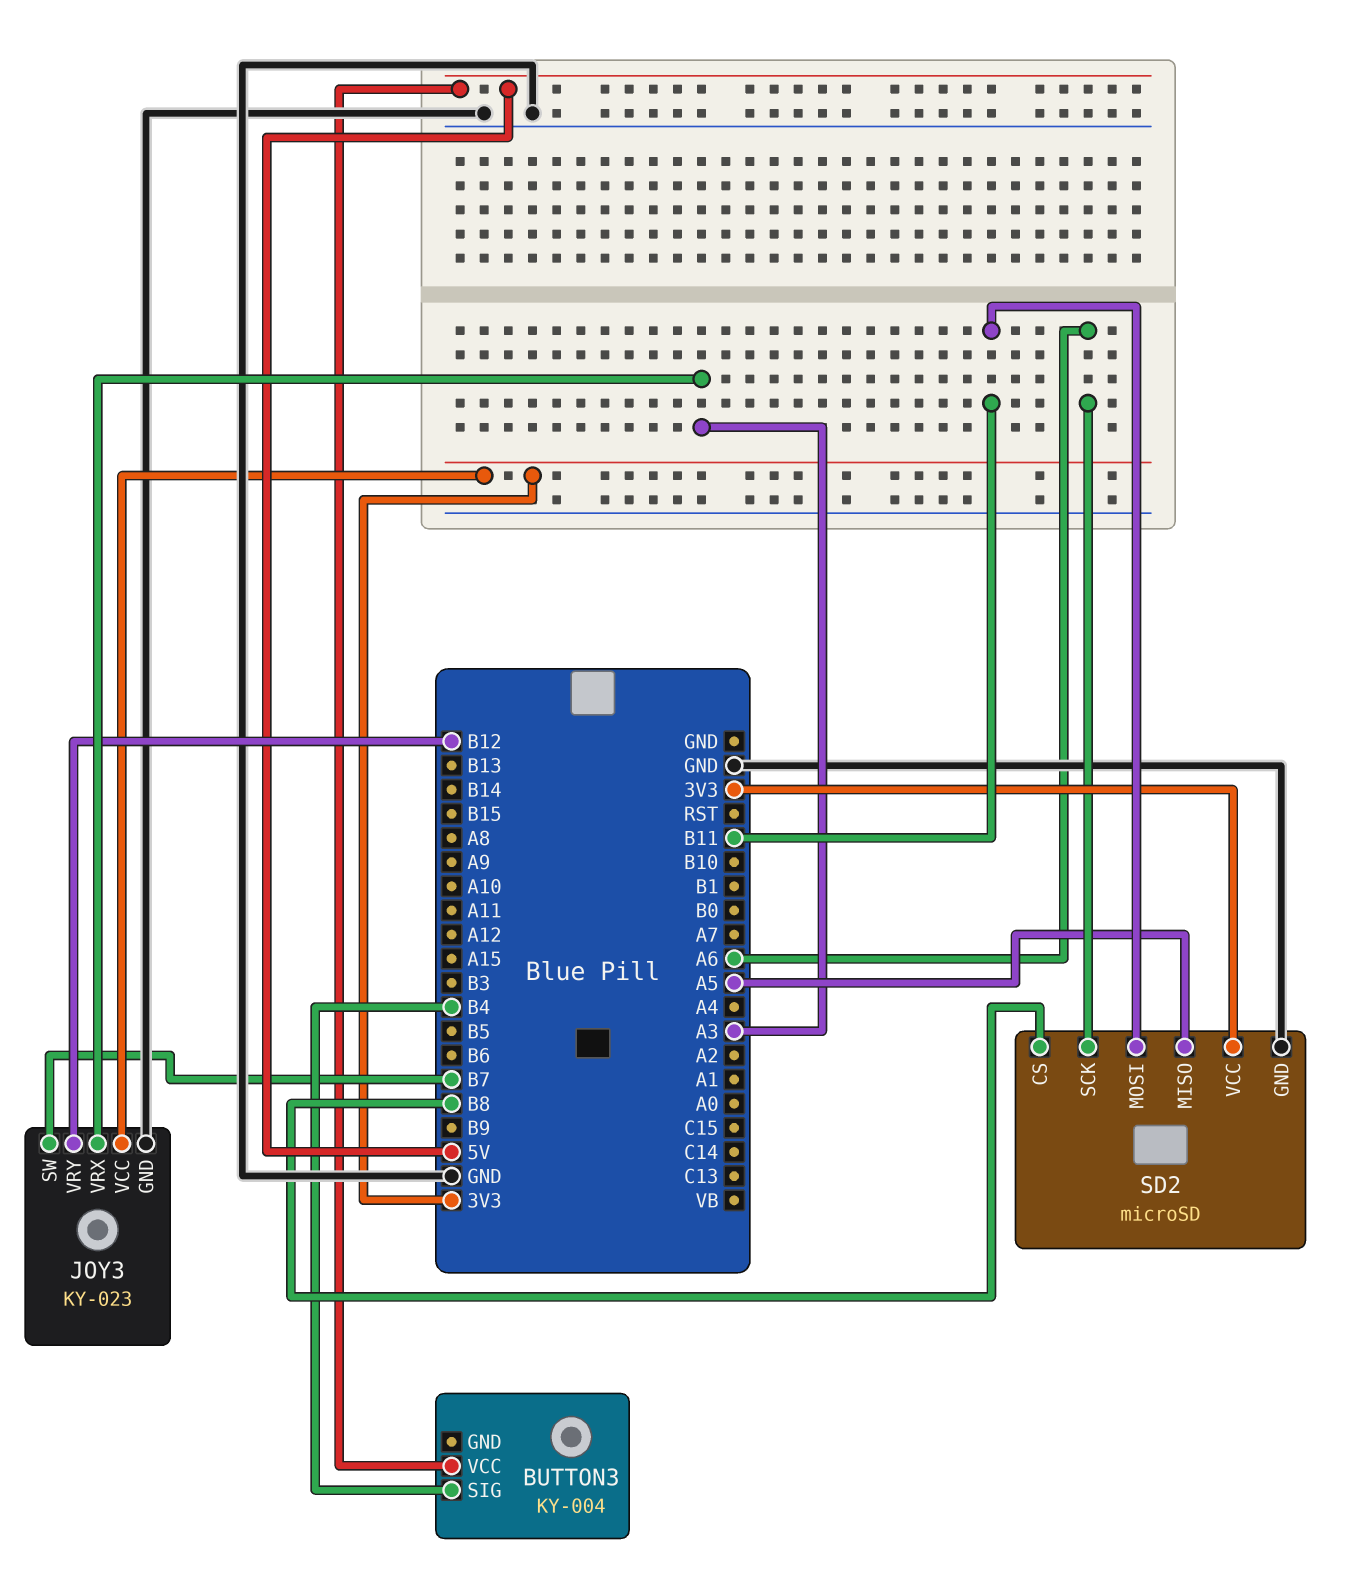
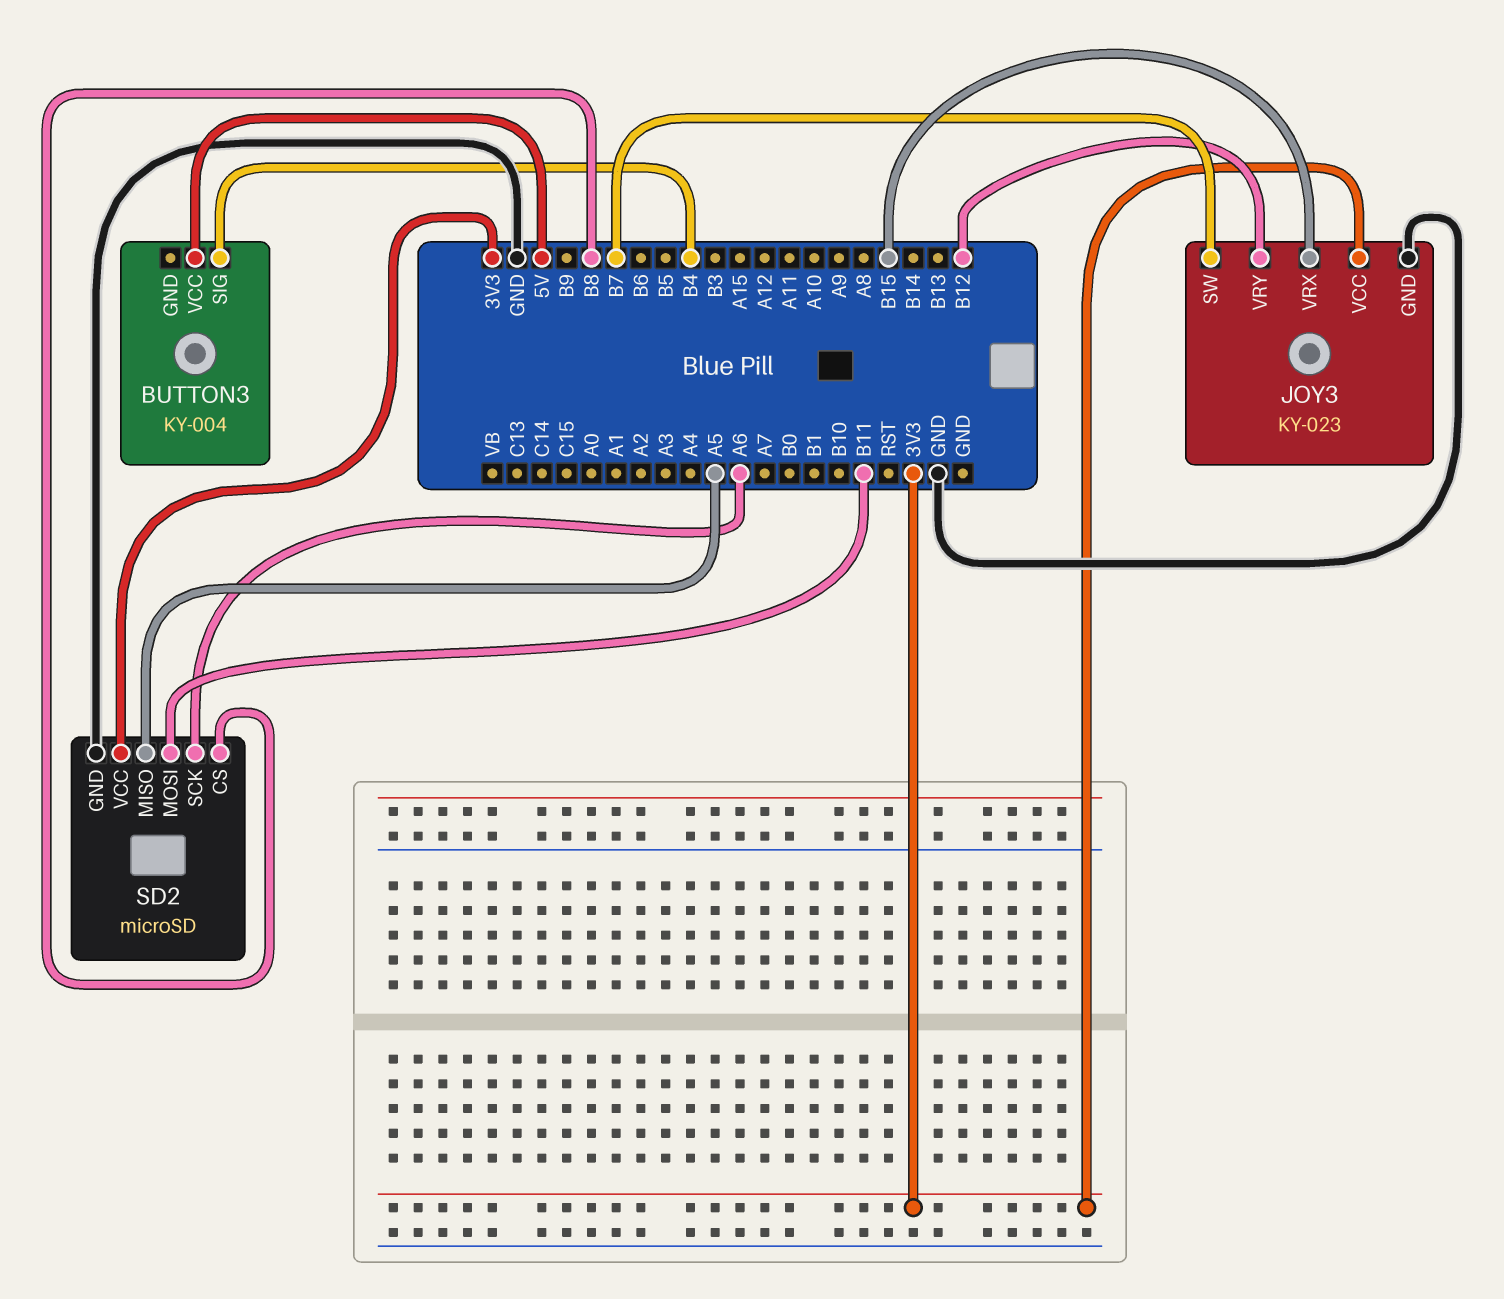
JOY3 pin VRX: A3 -> B15

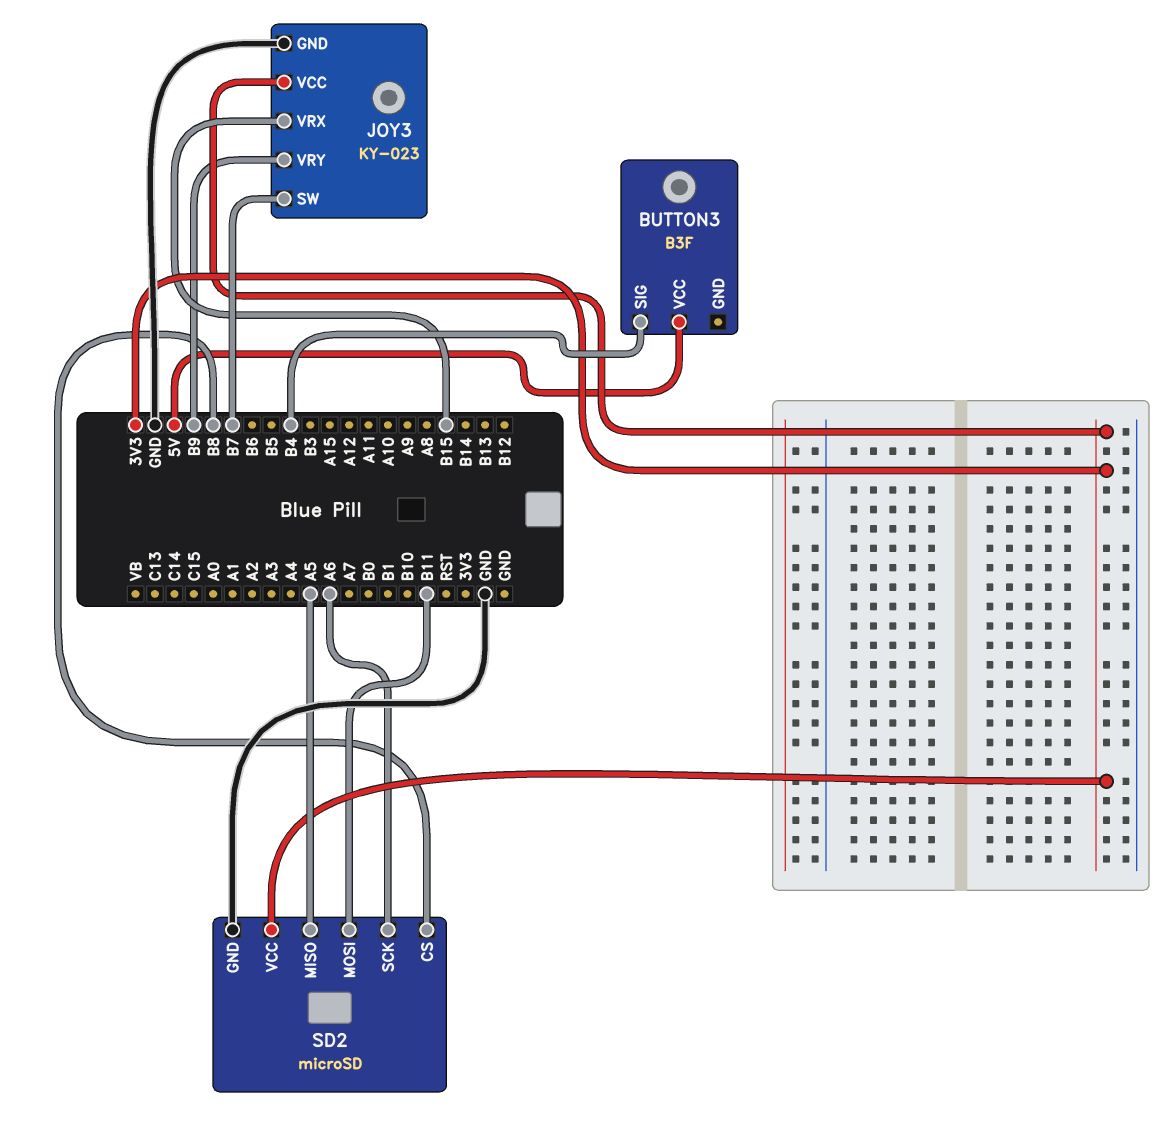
BUTTON3: KY-004 -> B3F
JOY3 pin VRY: B12 -> B9

